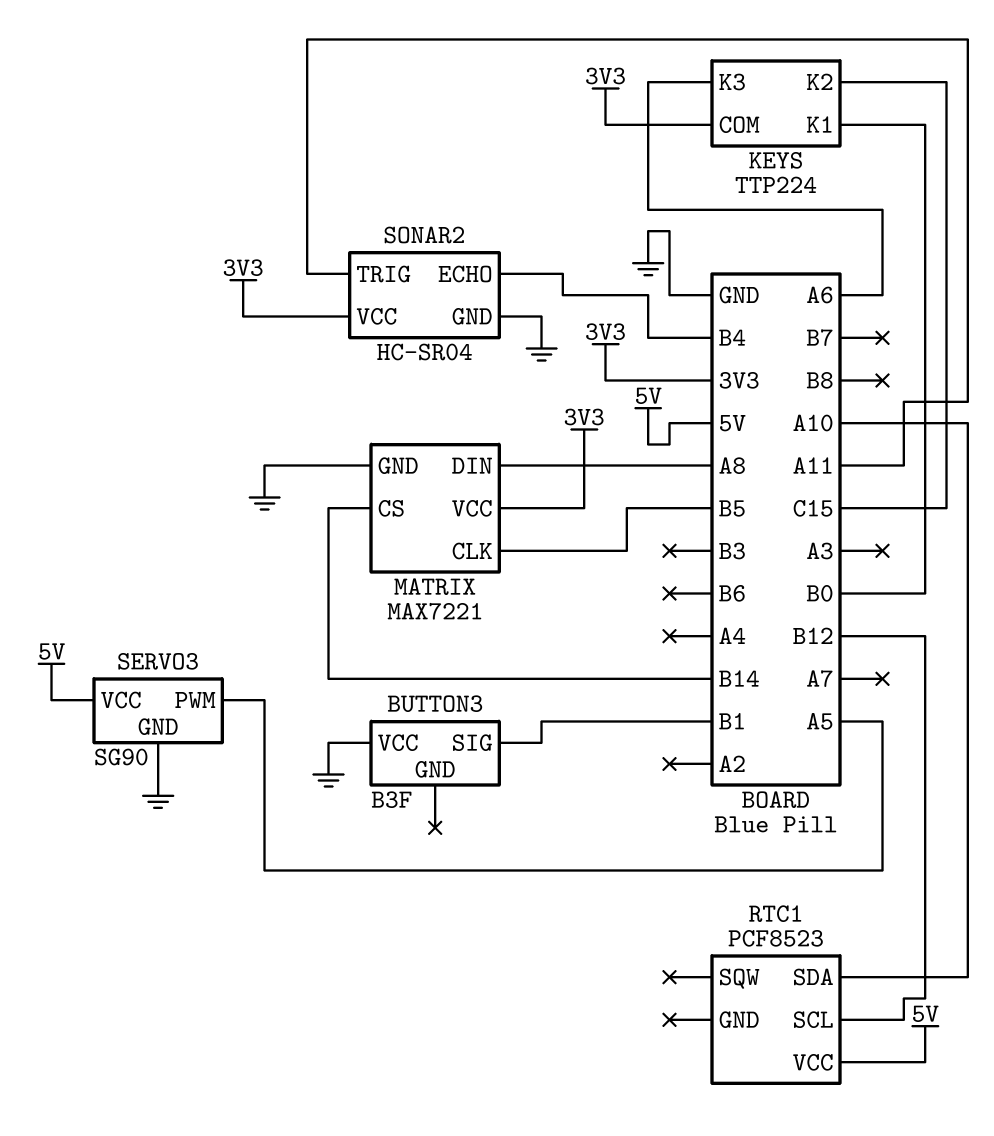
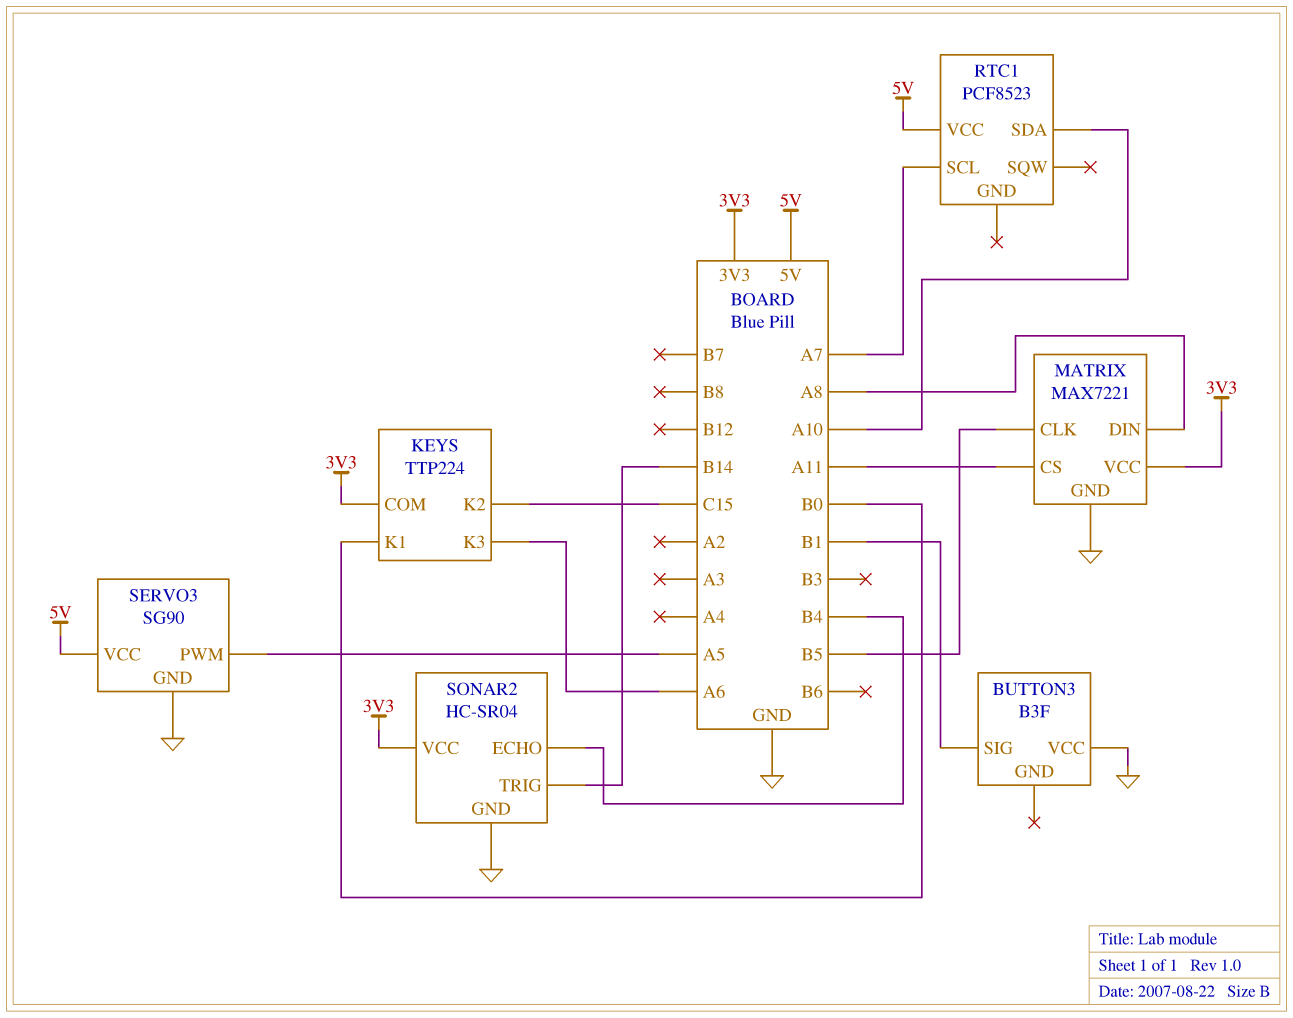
MATRIX pin CS: B14 -> A11
RTC1 pin SCL: B12 -> A7
SONAR2 pin TRIG: A11 -> B14

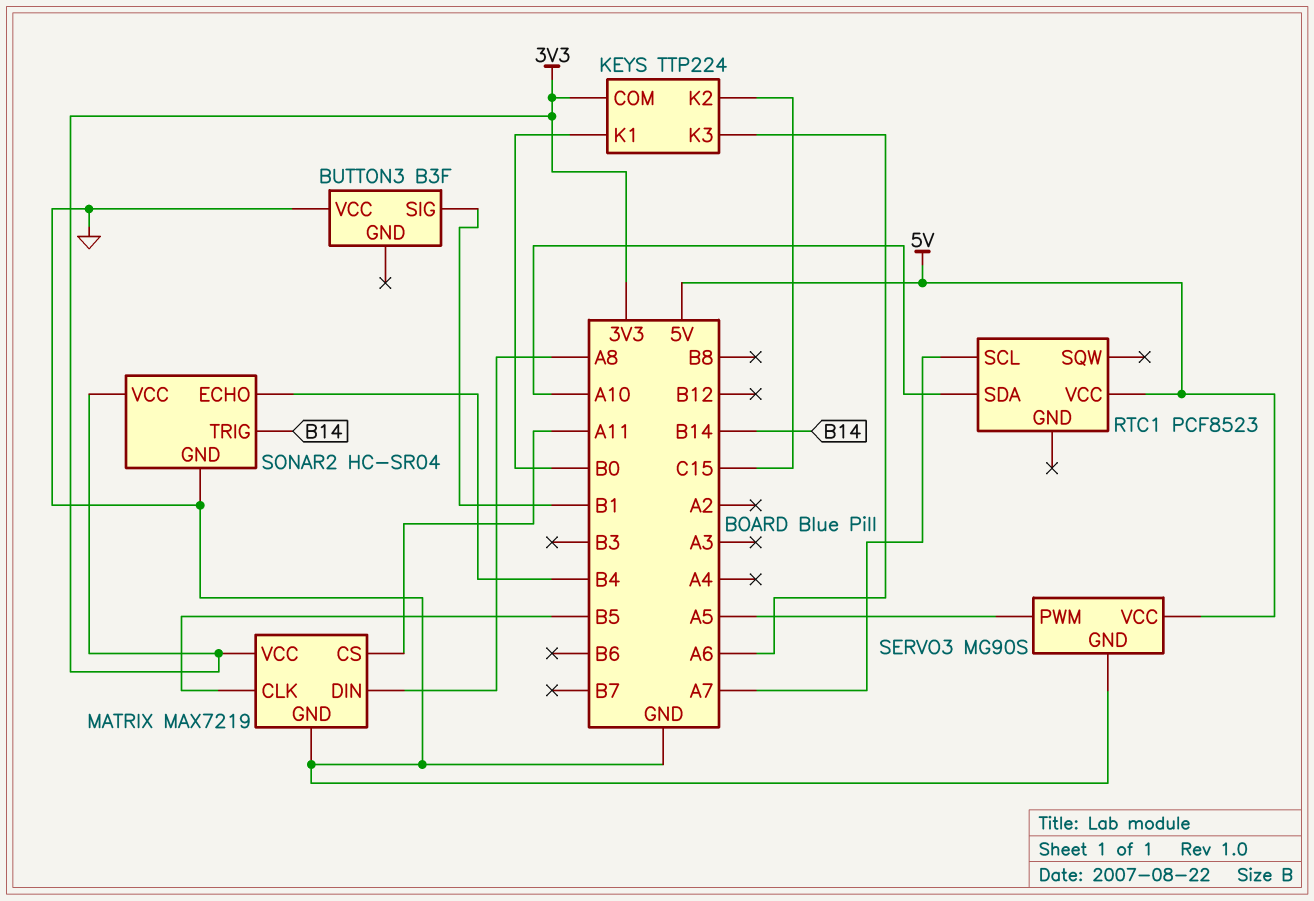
MATRIX: MAX7221 -> MAX7219
SERVO3: SG90 -> MG90S

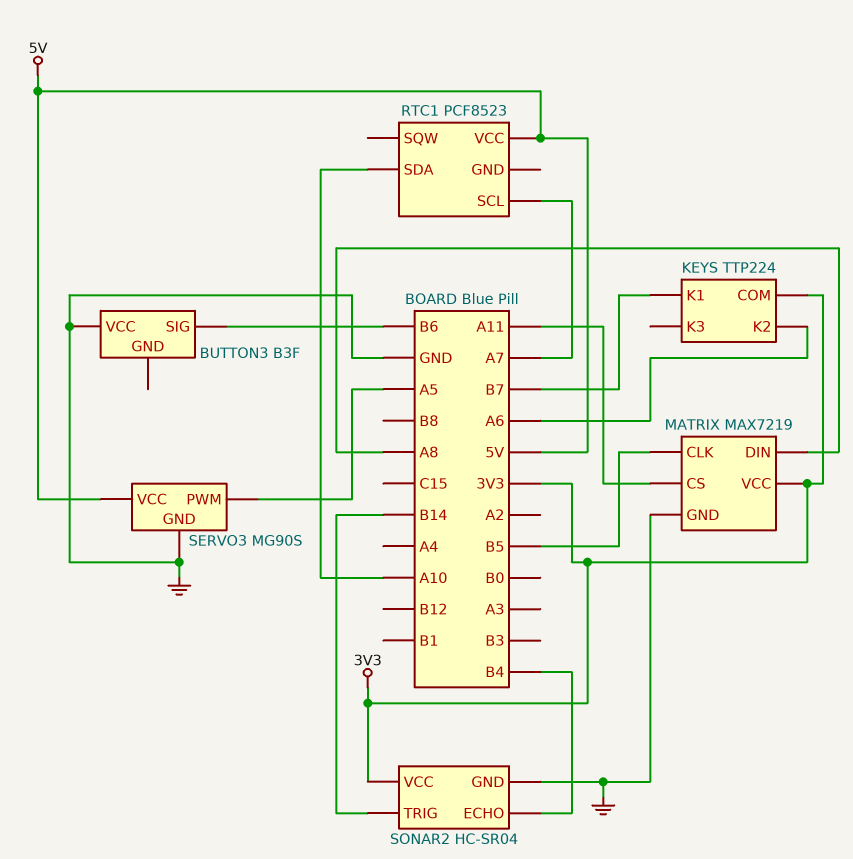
BUTTON3 pin SIG: B1 -> B6
KEYS pin K1: B0 -> B7
KEYS pin K2: C15 -> A6
KEYS pin K3: A6 -> none

